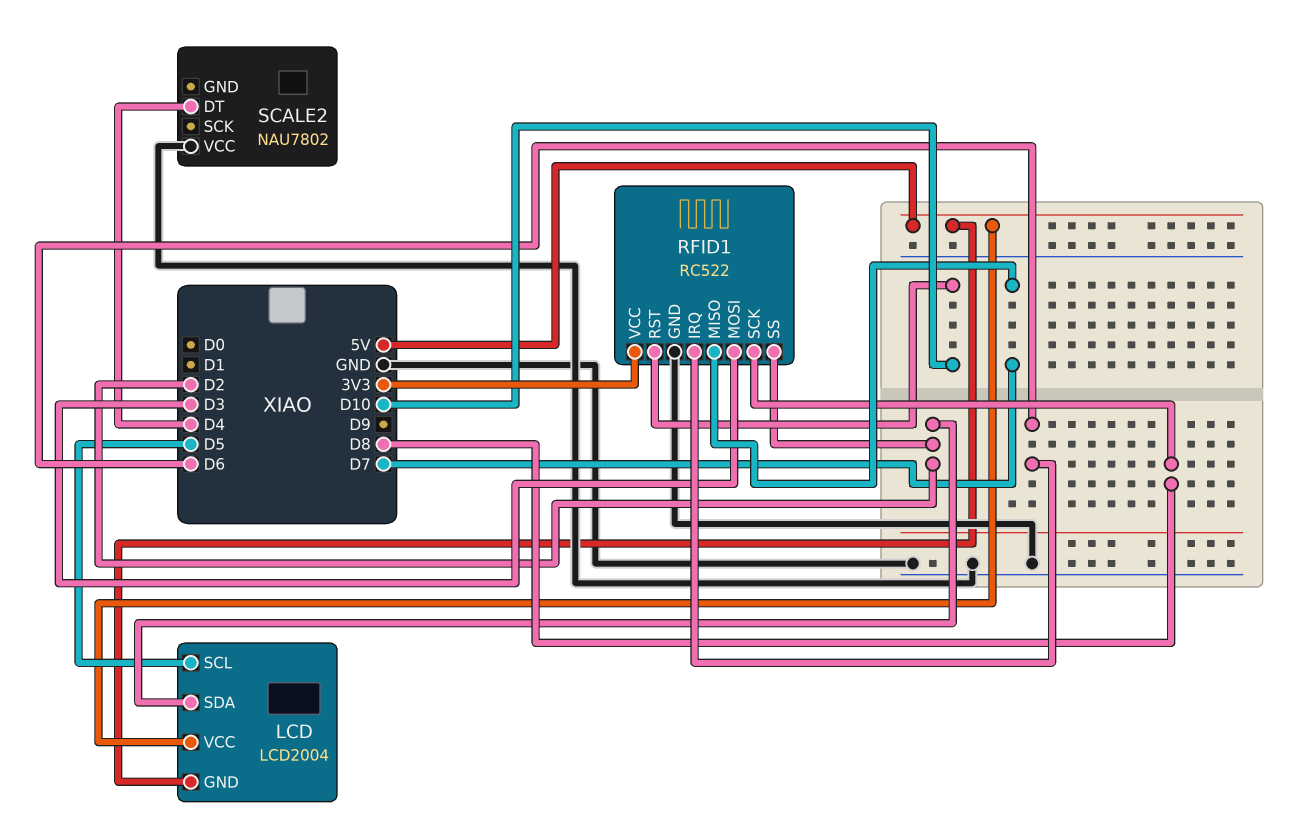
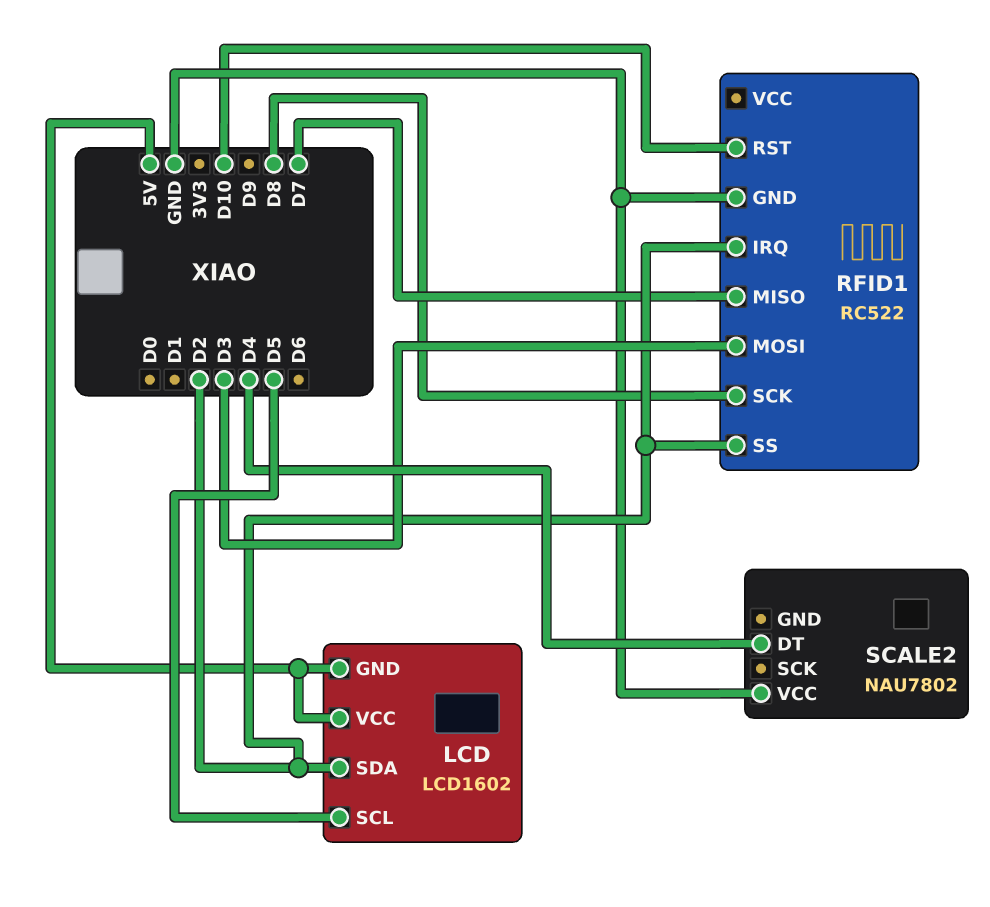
LCD: LCD2004 -> LCD1602
RFID1 pin IRQ: D6 -> D2
RFID1 pin VCC: 3V3 -> none

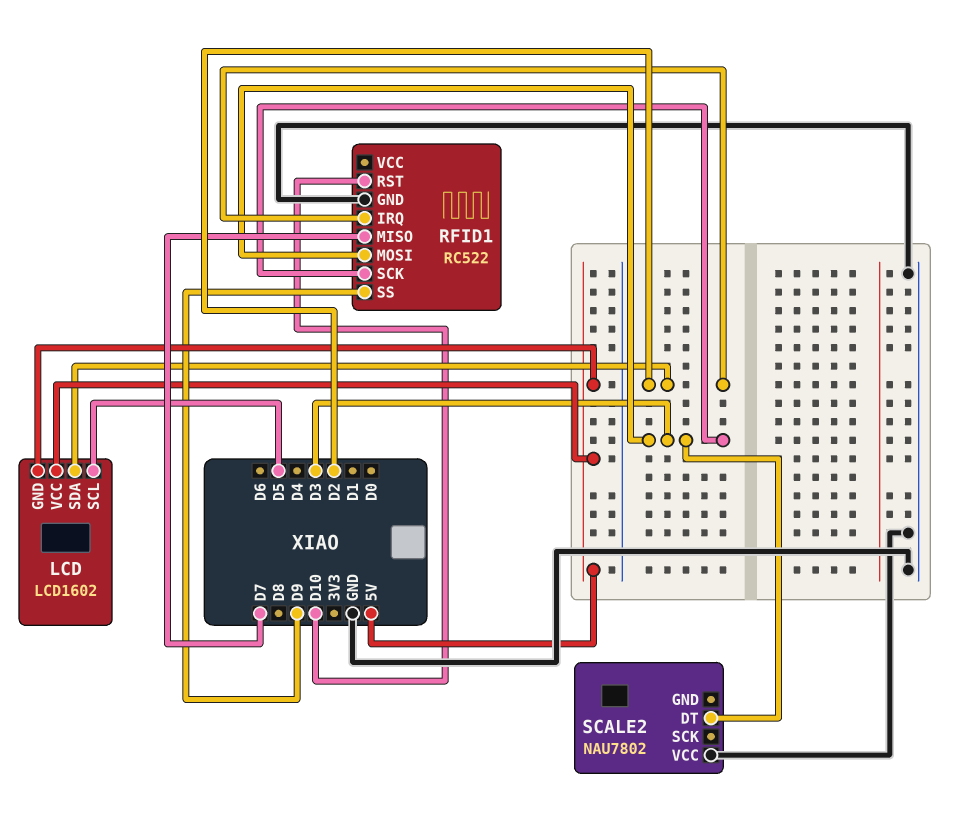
RFID1 pin SCK: D8 -> D3
RFID1 pin SS: D2 -> D9
SCALE2 pin DT: D4 -> D3

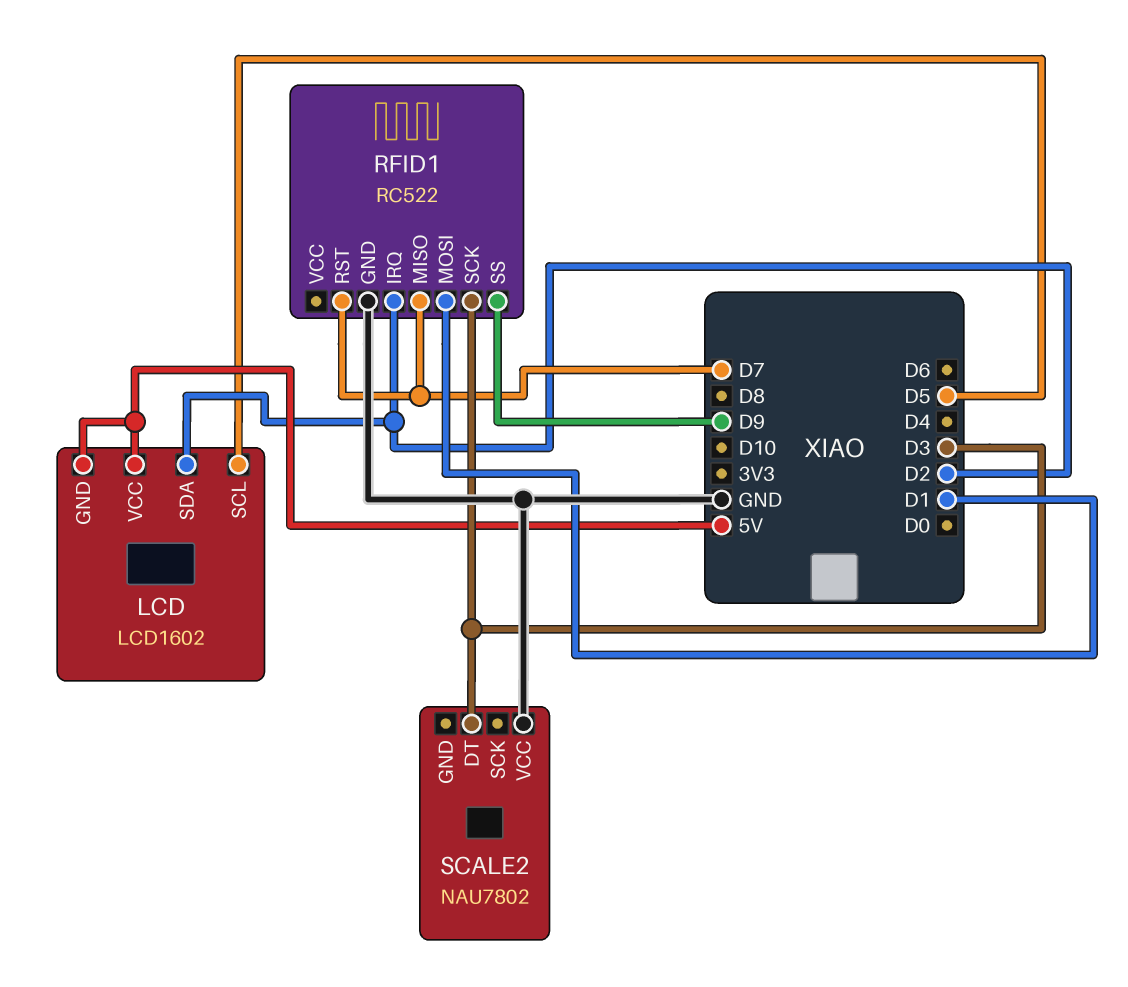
RFID1 pin MOSI: D3 -> D1
RFID1 pin RST: D10 -> D7

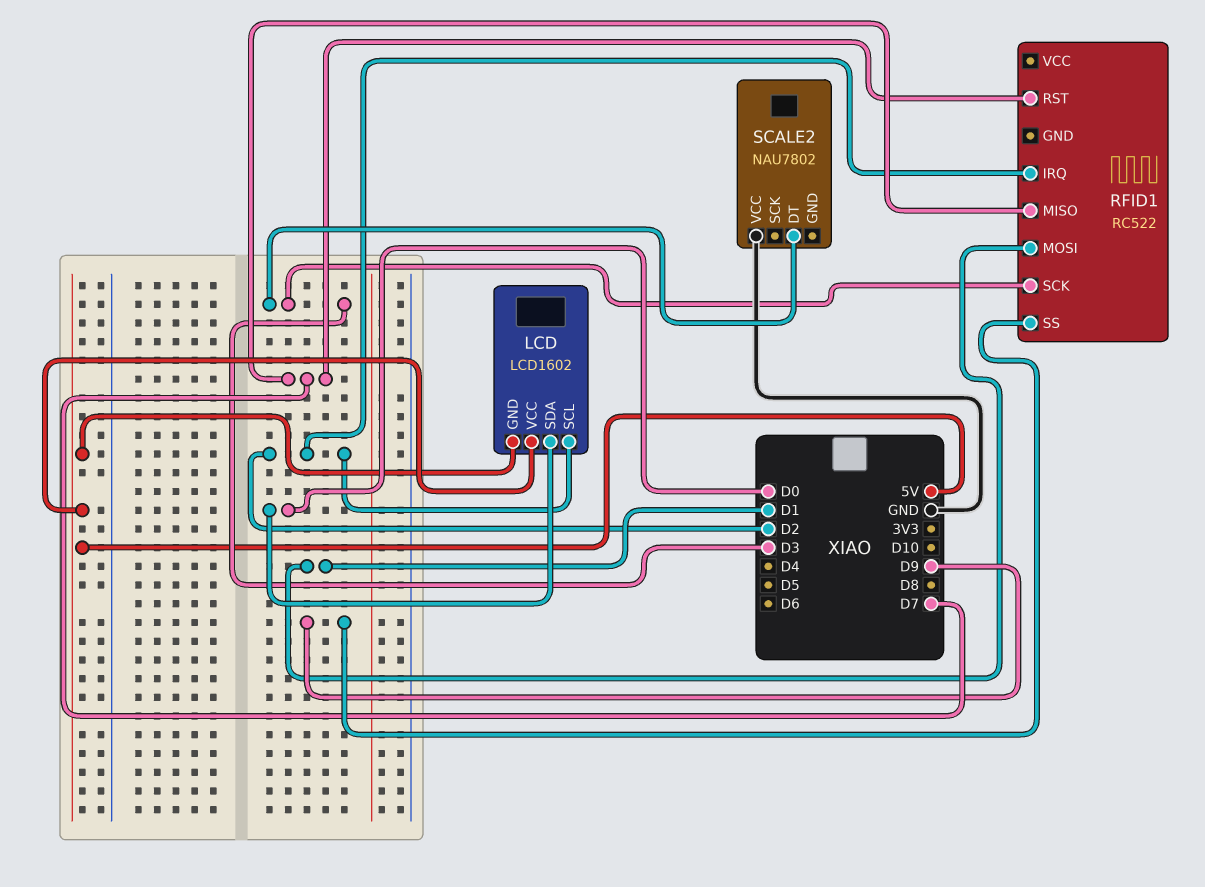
LCD pin SCL: D5 -> D2
LCD pin SDA: D2 -> D0
RFID1 pin GND: GND -> none

